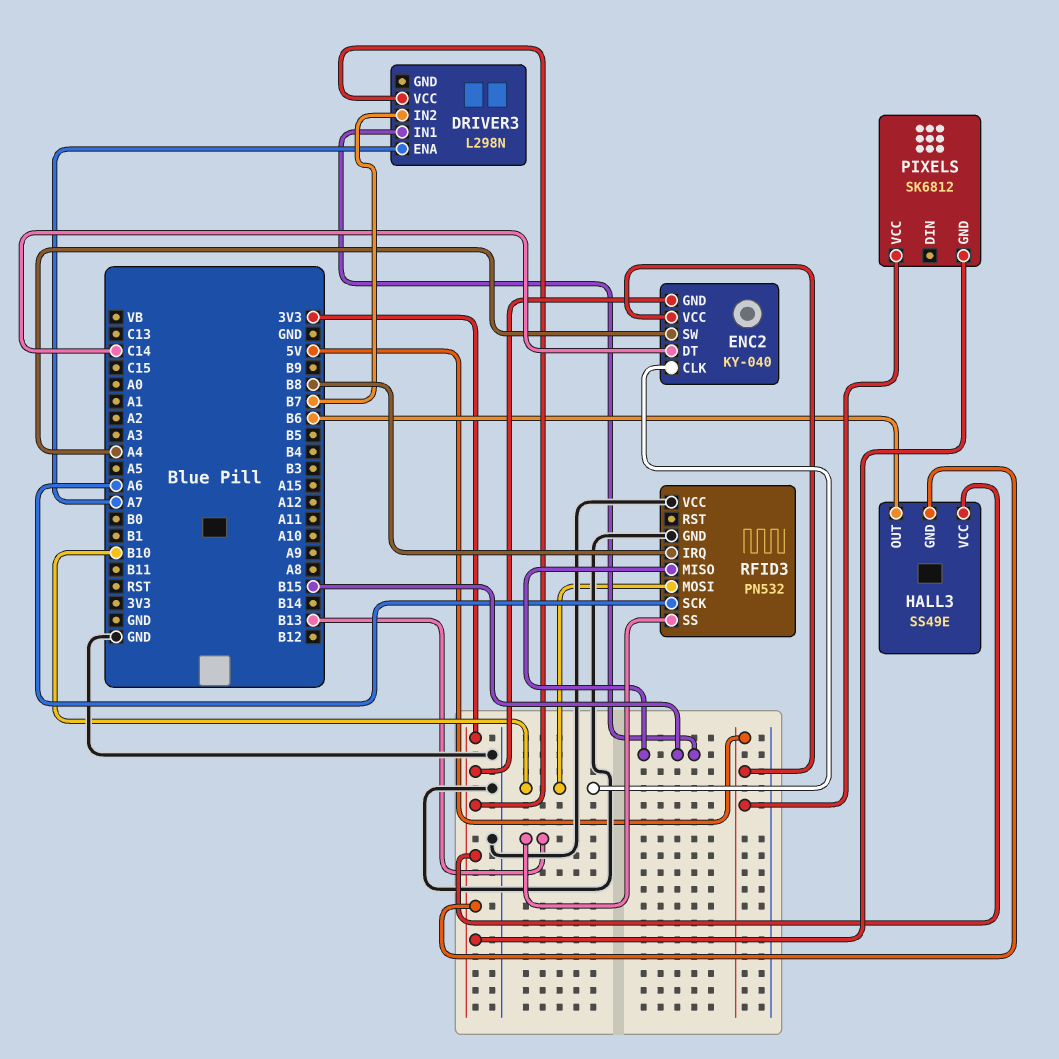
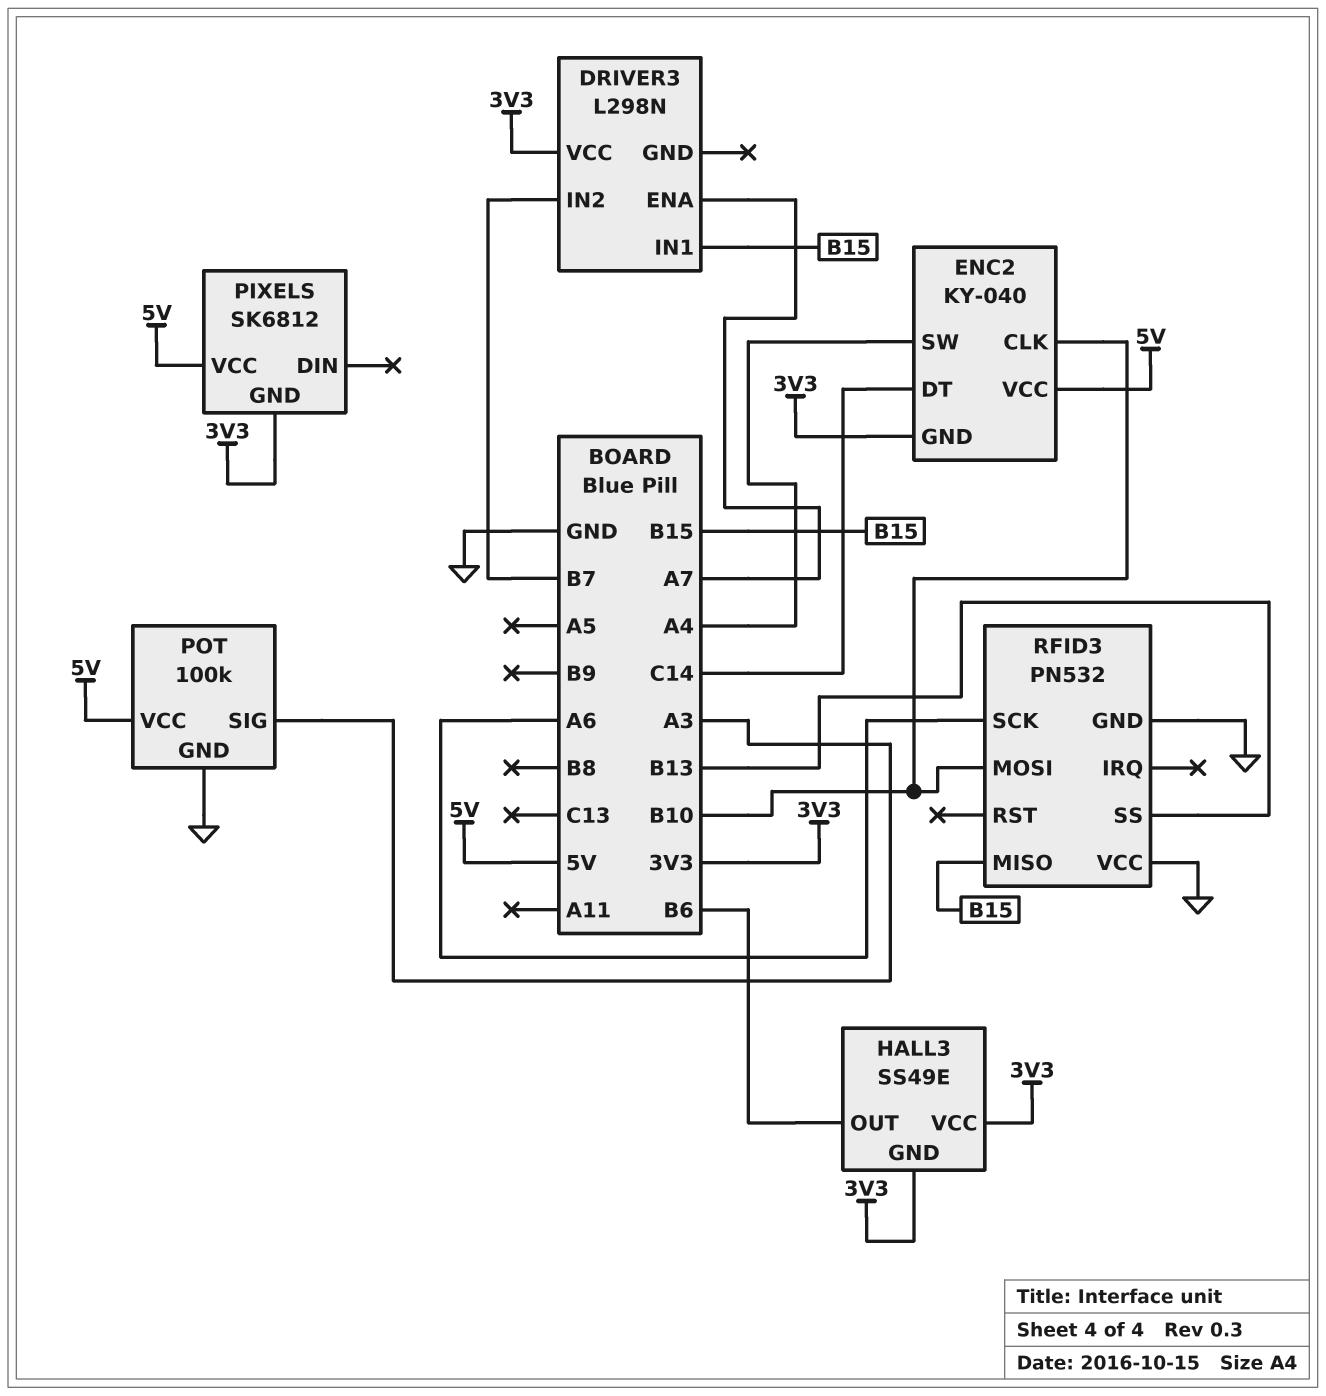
POT: none -> 100k
POT pin GND: none -> GND
POT pin SIG: none -> A3
POT pin VCC: none -> 5V
RFID3 pin IRQ: B8 -> none

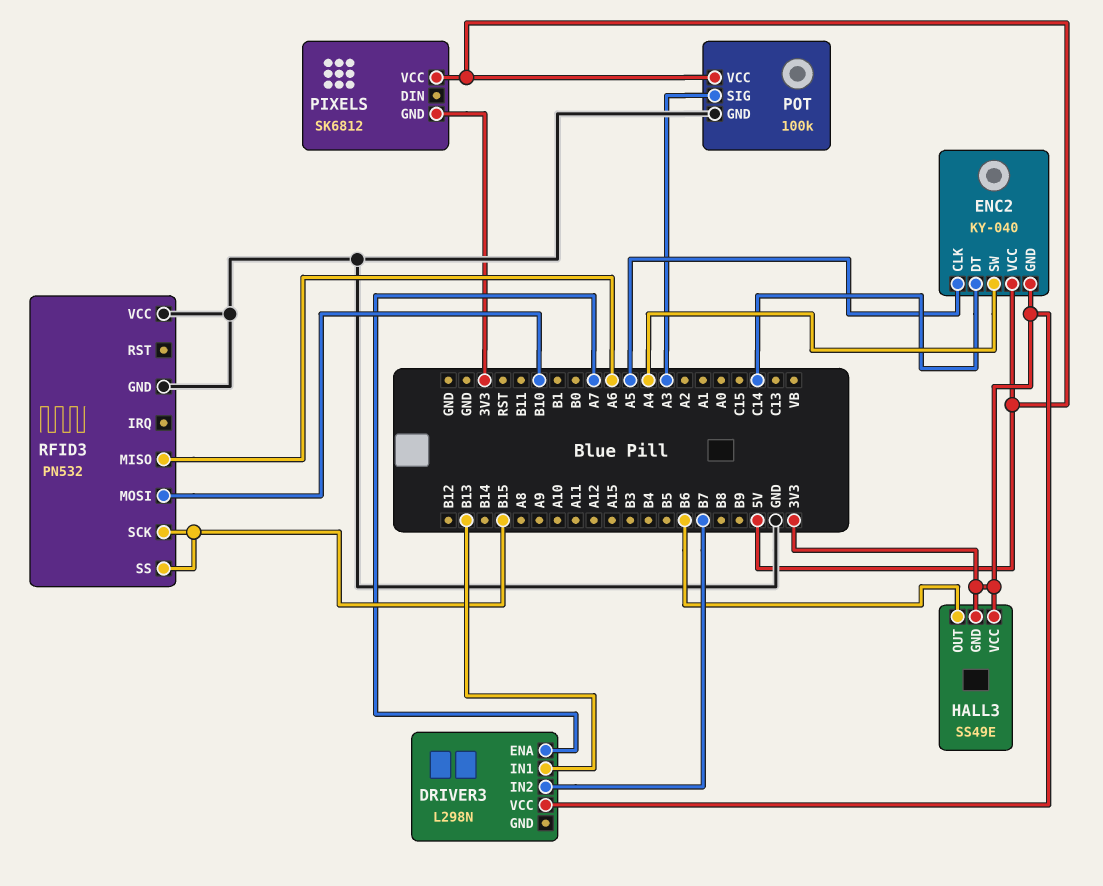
DRIVER3 pin IN1: B15 -> B13
ENC2 pin CLK: B10 -> A5
RFID3 pin MISO: B15 -> A6
RFID3 pin SCK: A6 -> B15
RFID3 pin SS: B13 -> B15

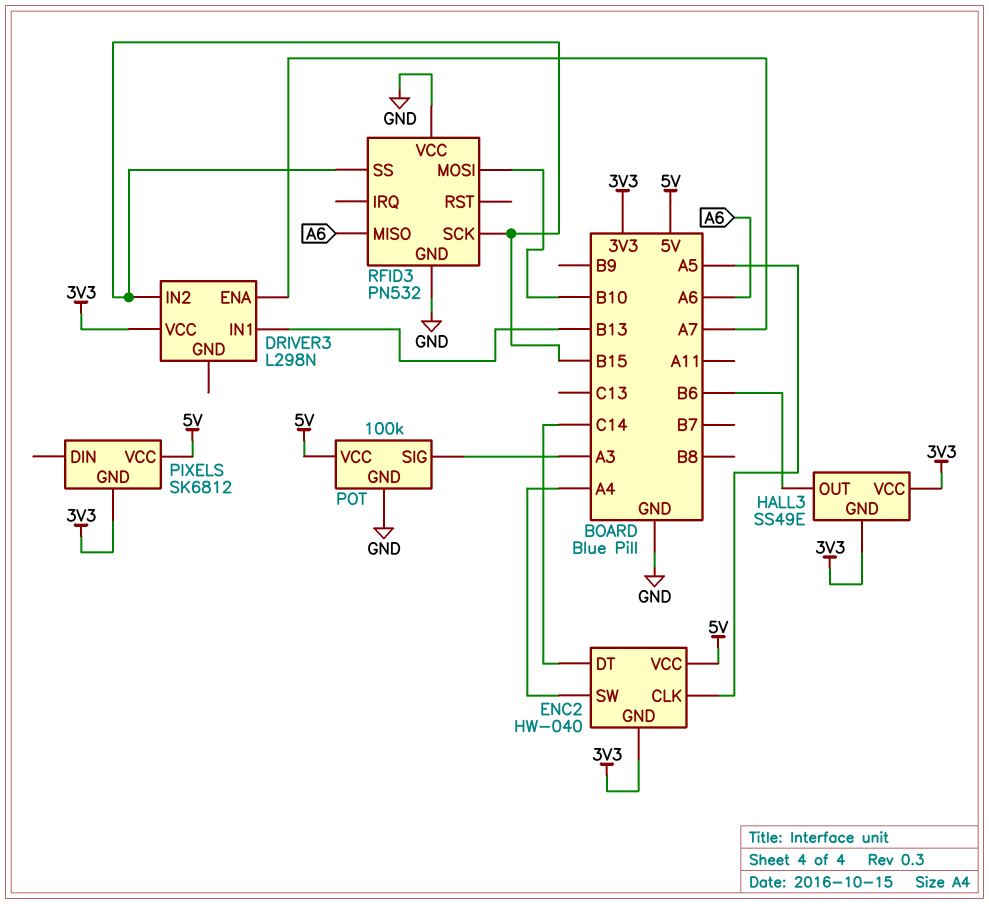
DRIVER3 pin IN2: B7 -> B15
ENC2: KY-040 -> HW-040

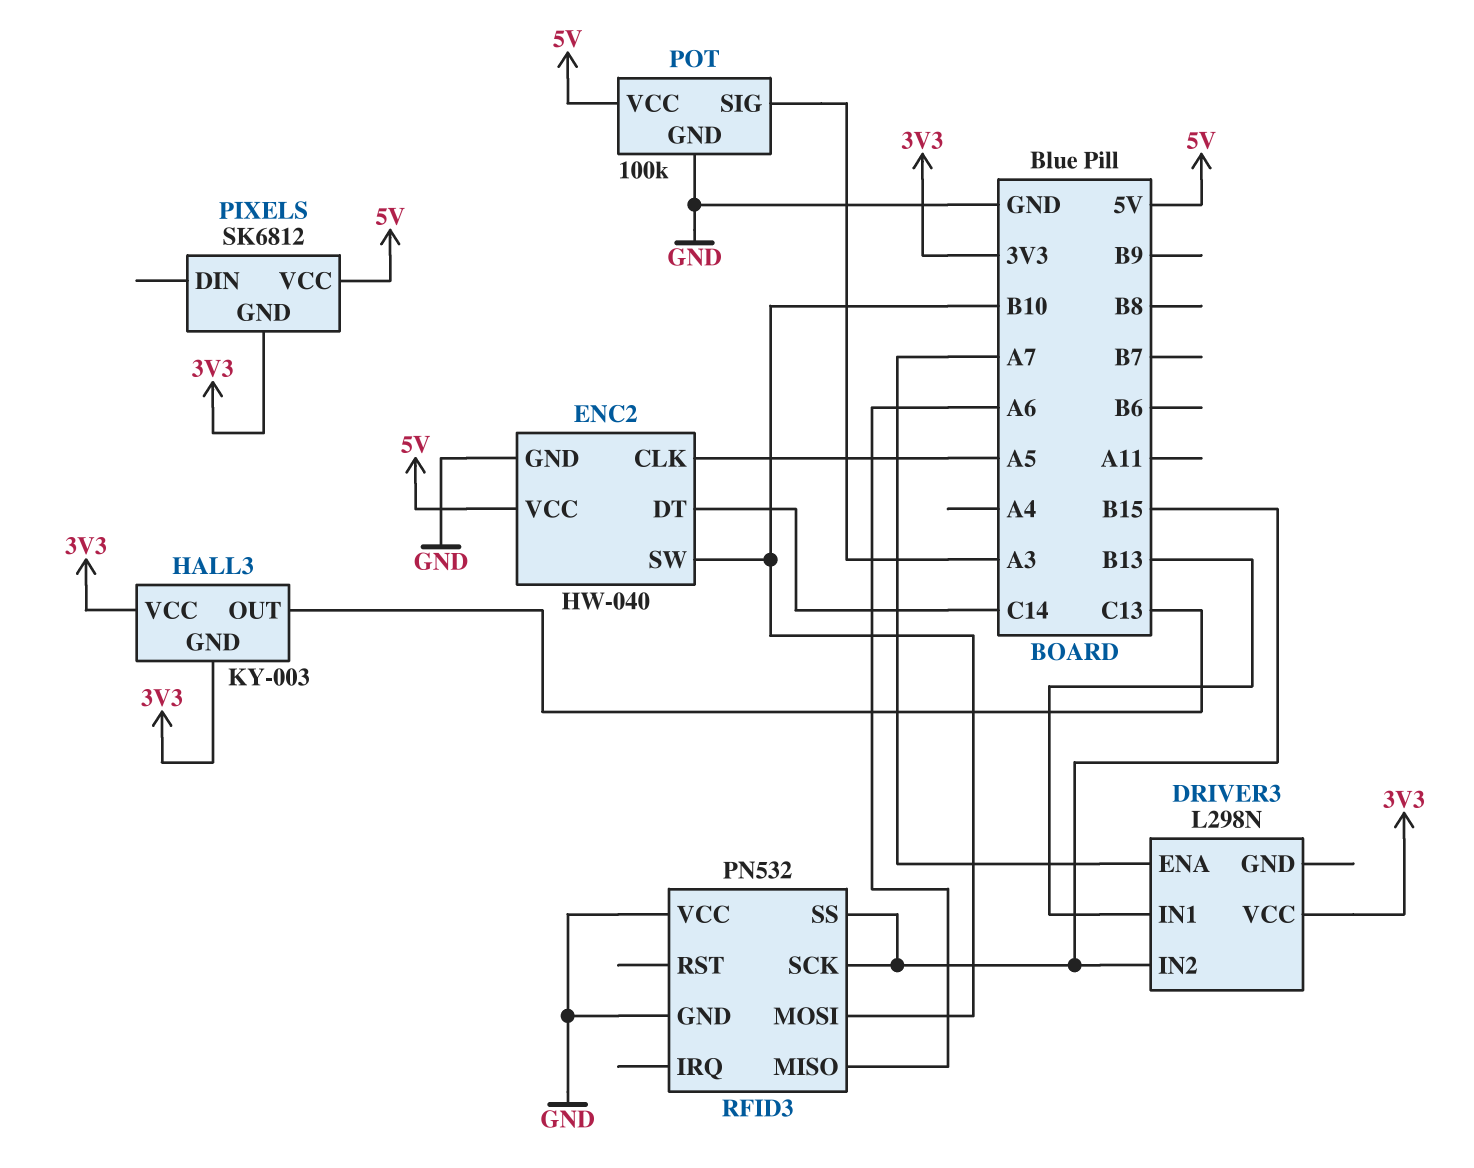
ENC2 pin GND: 3V3 -> GND
ENC2 pin SW: A4 -> B10
HALL3: SS49E -> KY-003
HALL3 pin OUT: B6 -> C13

